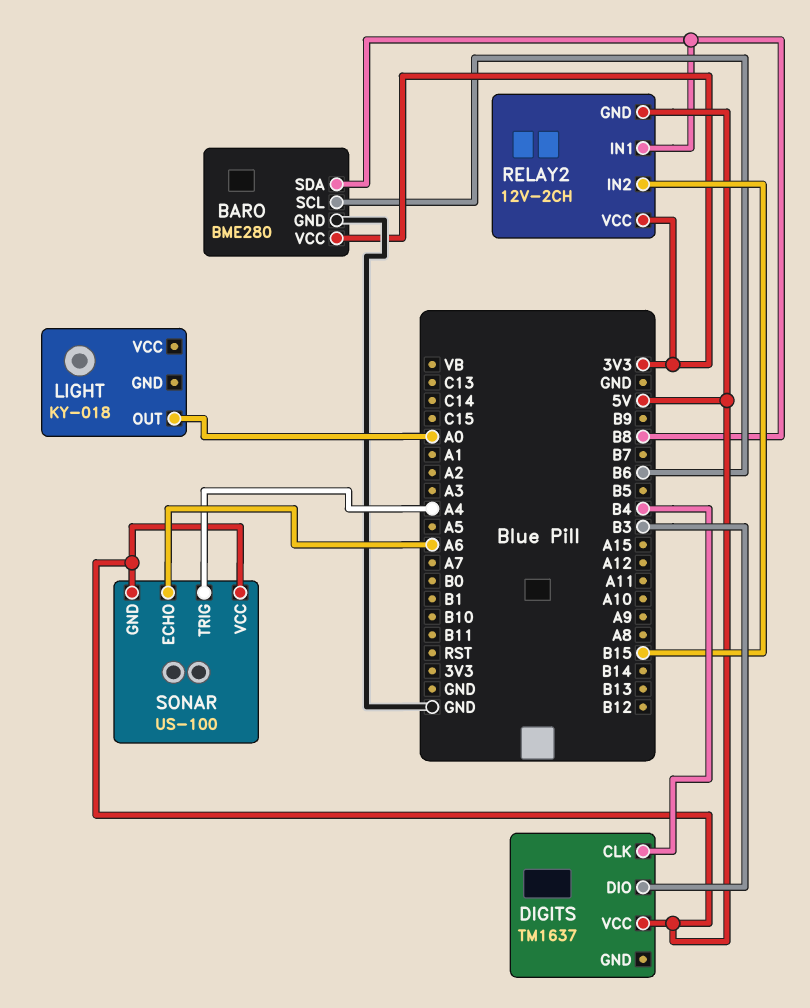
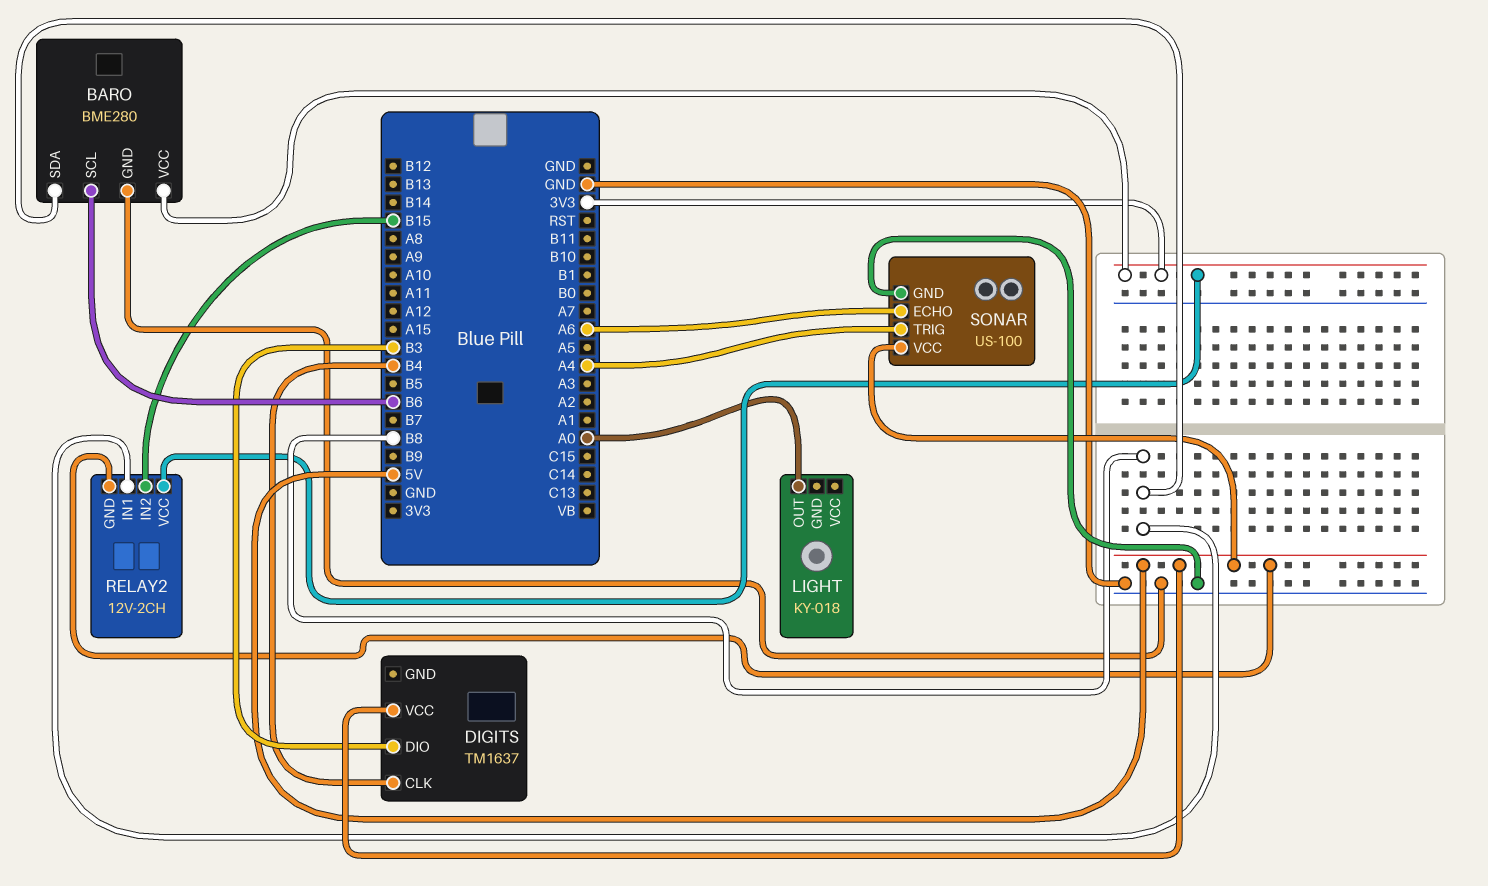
SONAR pin GND: 5V -> GND

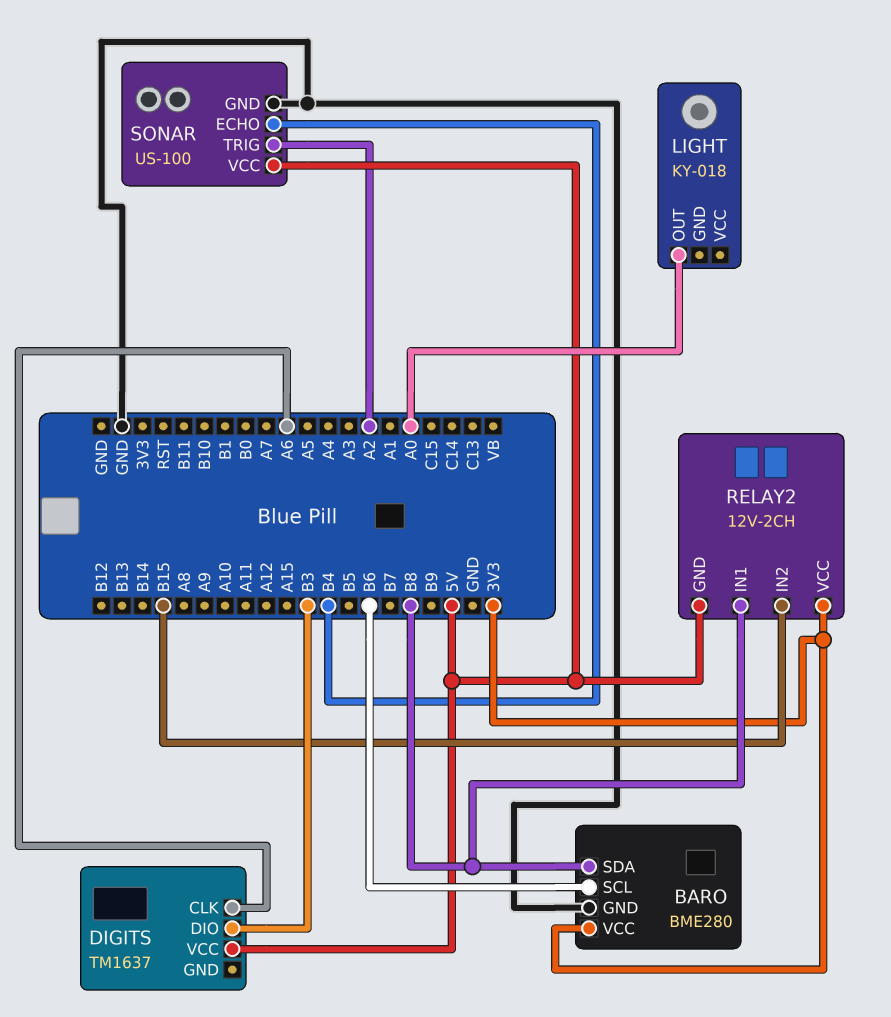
DIGITS pin CLK: B4 -> A6
SONAR pin ECHO: A6 -> B4
SONAR pin TRIG: A4 -> A2

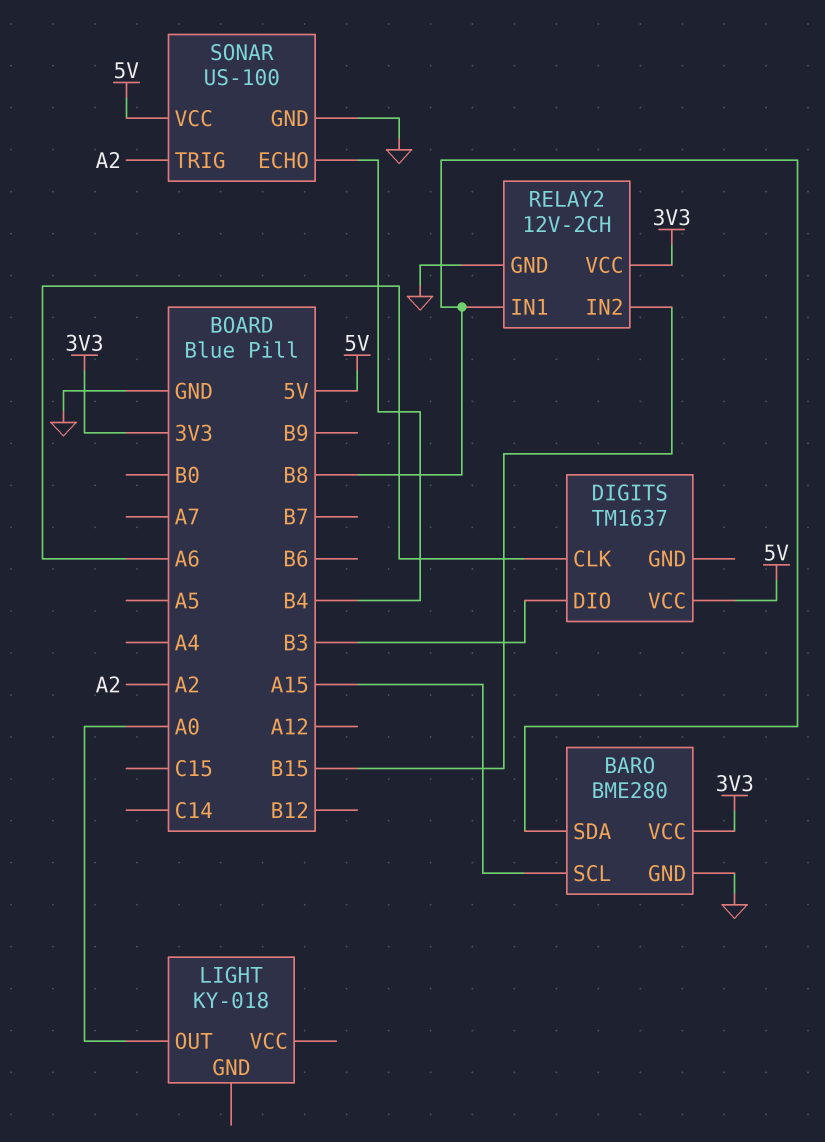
BARO pin SCL: B6 -> A15
RELAY2 pin GND: 5V -> GND

